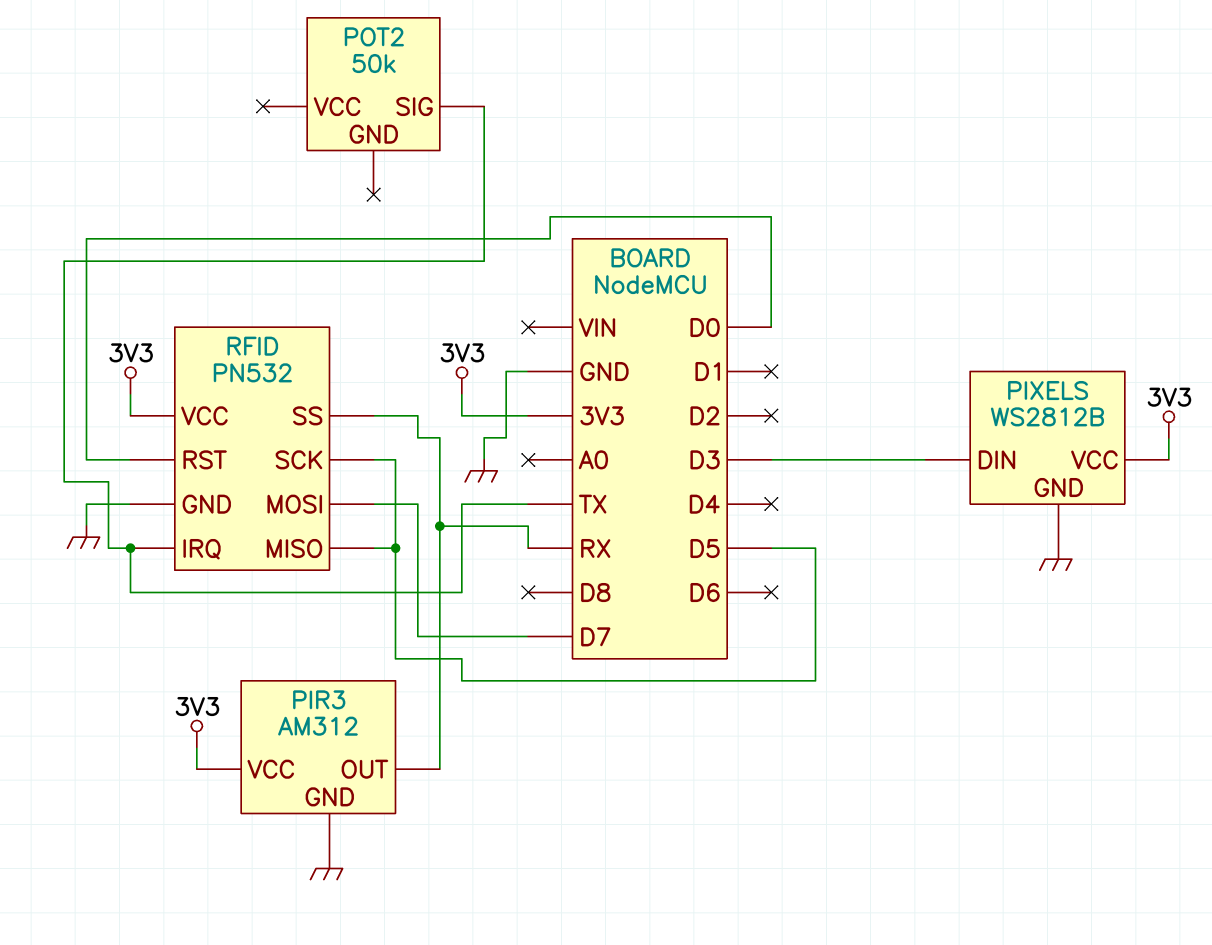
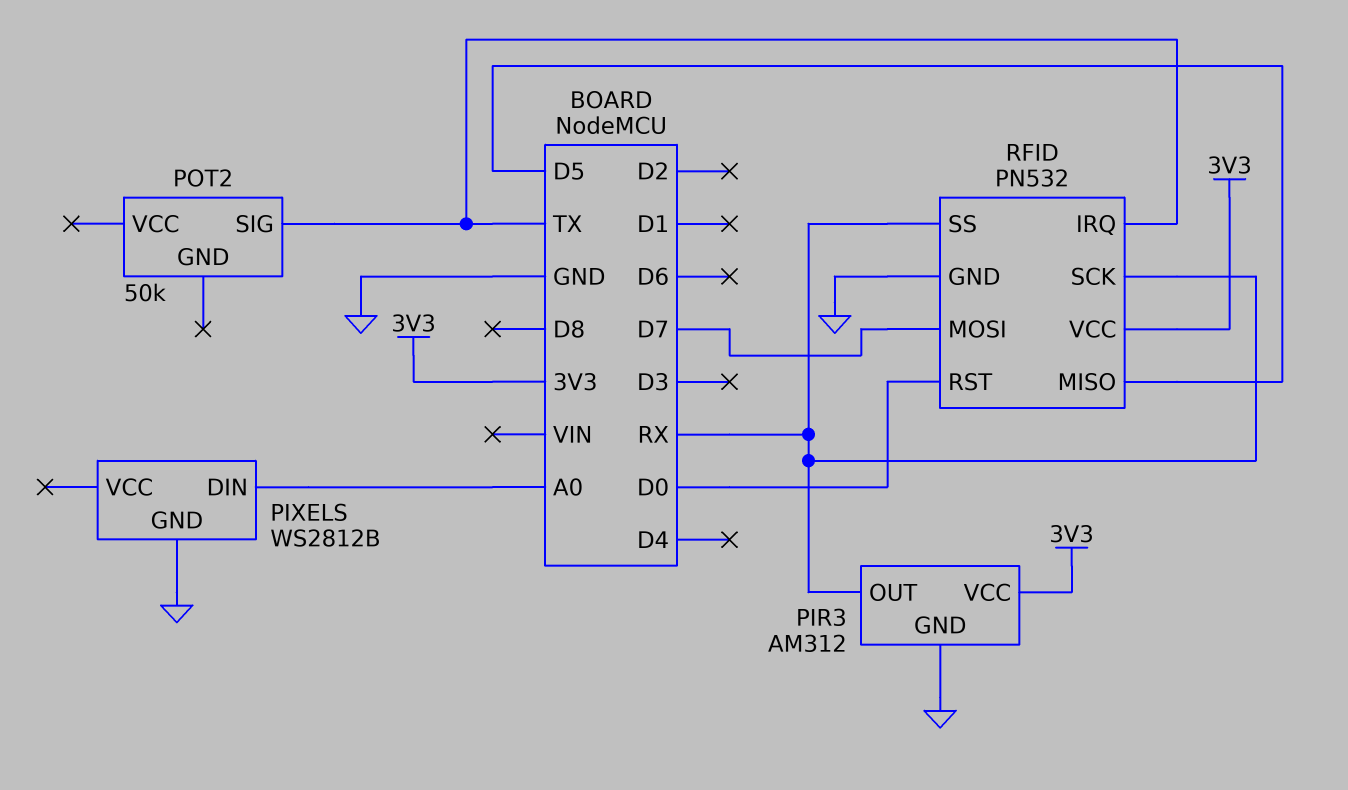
PIXELS pin DIN: D3 -> A0
PIXELS pin VCC: 3V3 -> none
RFID pin SCK: D5 -> RX

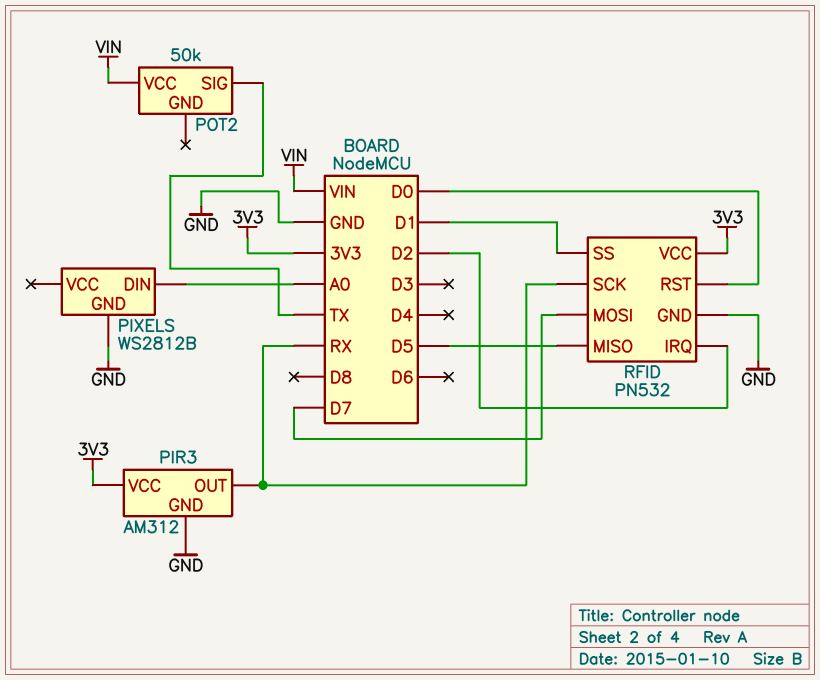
POT2 pin VCC: none -> VIN
RFID pin IRQ: TX -> D2
RFID pin SS: RX -> D1

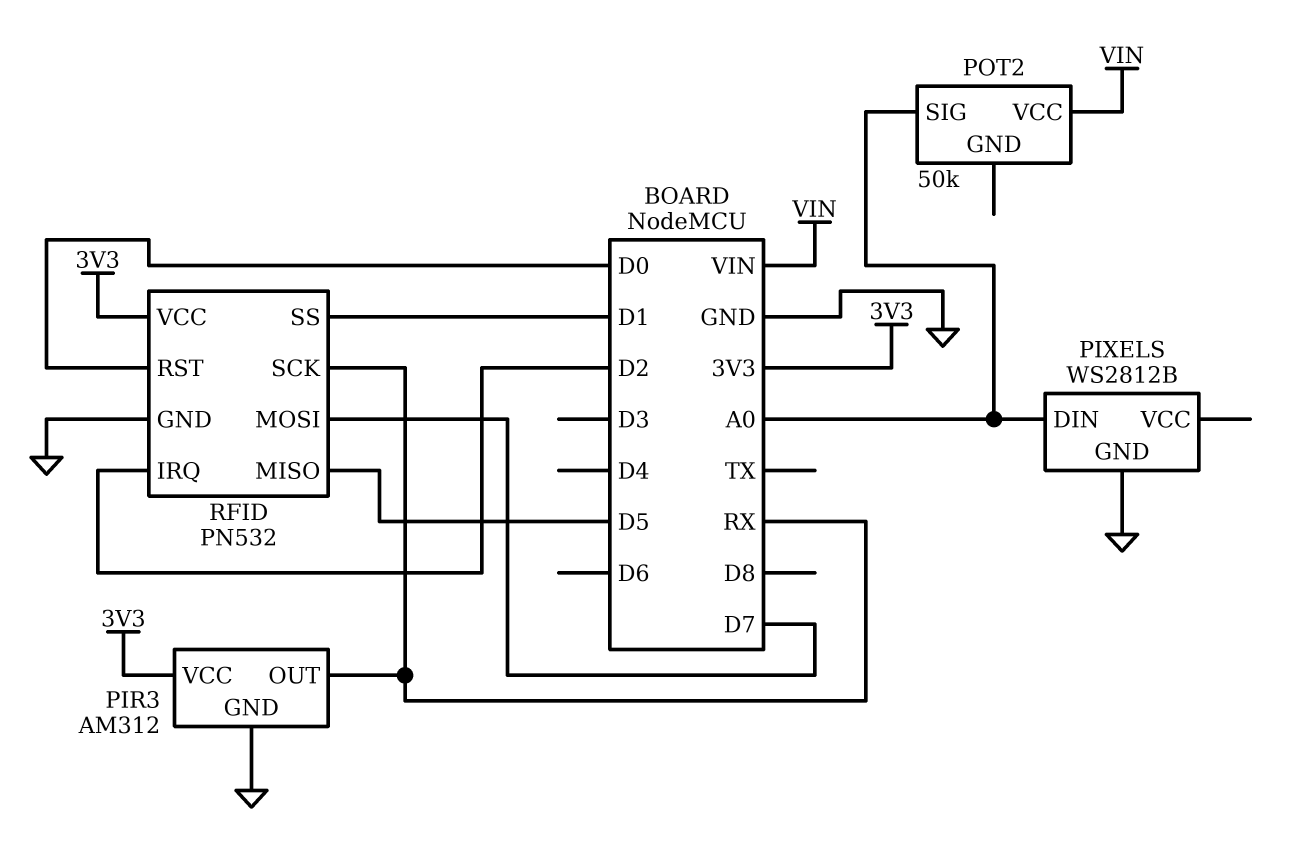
POT2 pin SIG: TX -> A0

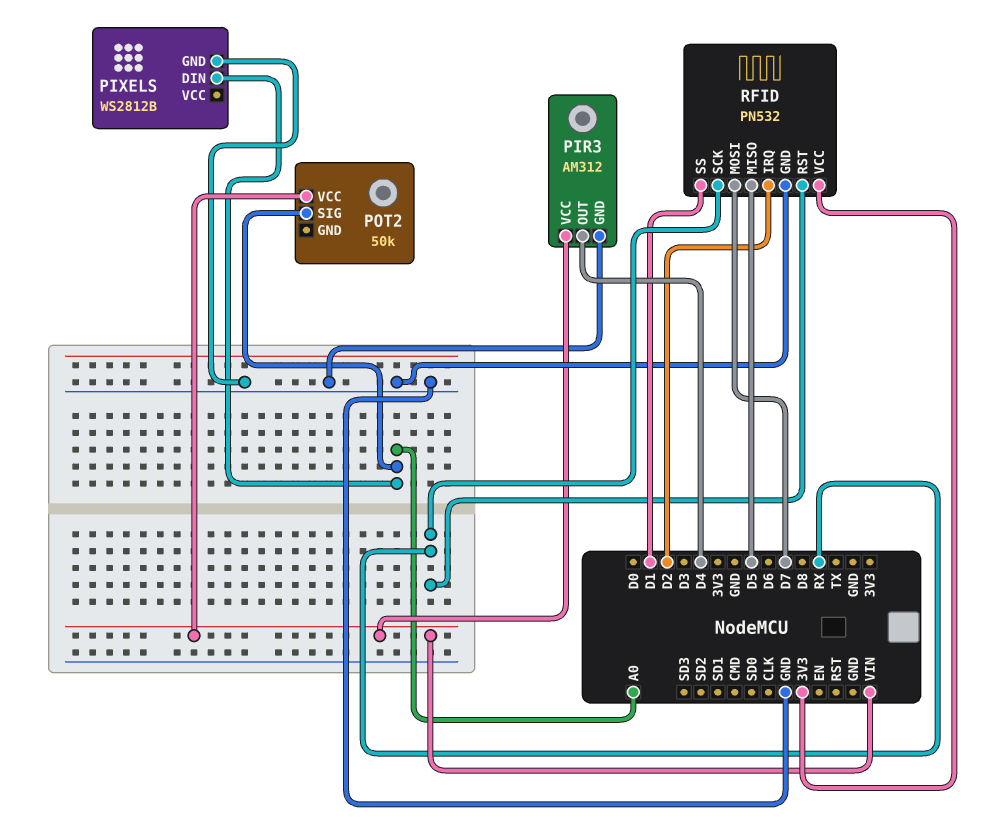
PIR3 pin OUT: RX -> D4
PIR3 pin VCC: 3V3 -> VIN
RFID pin RST: D0 -> RX

